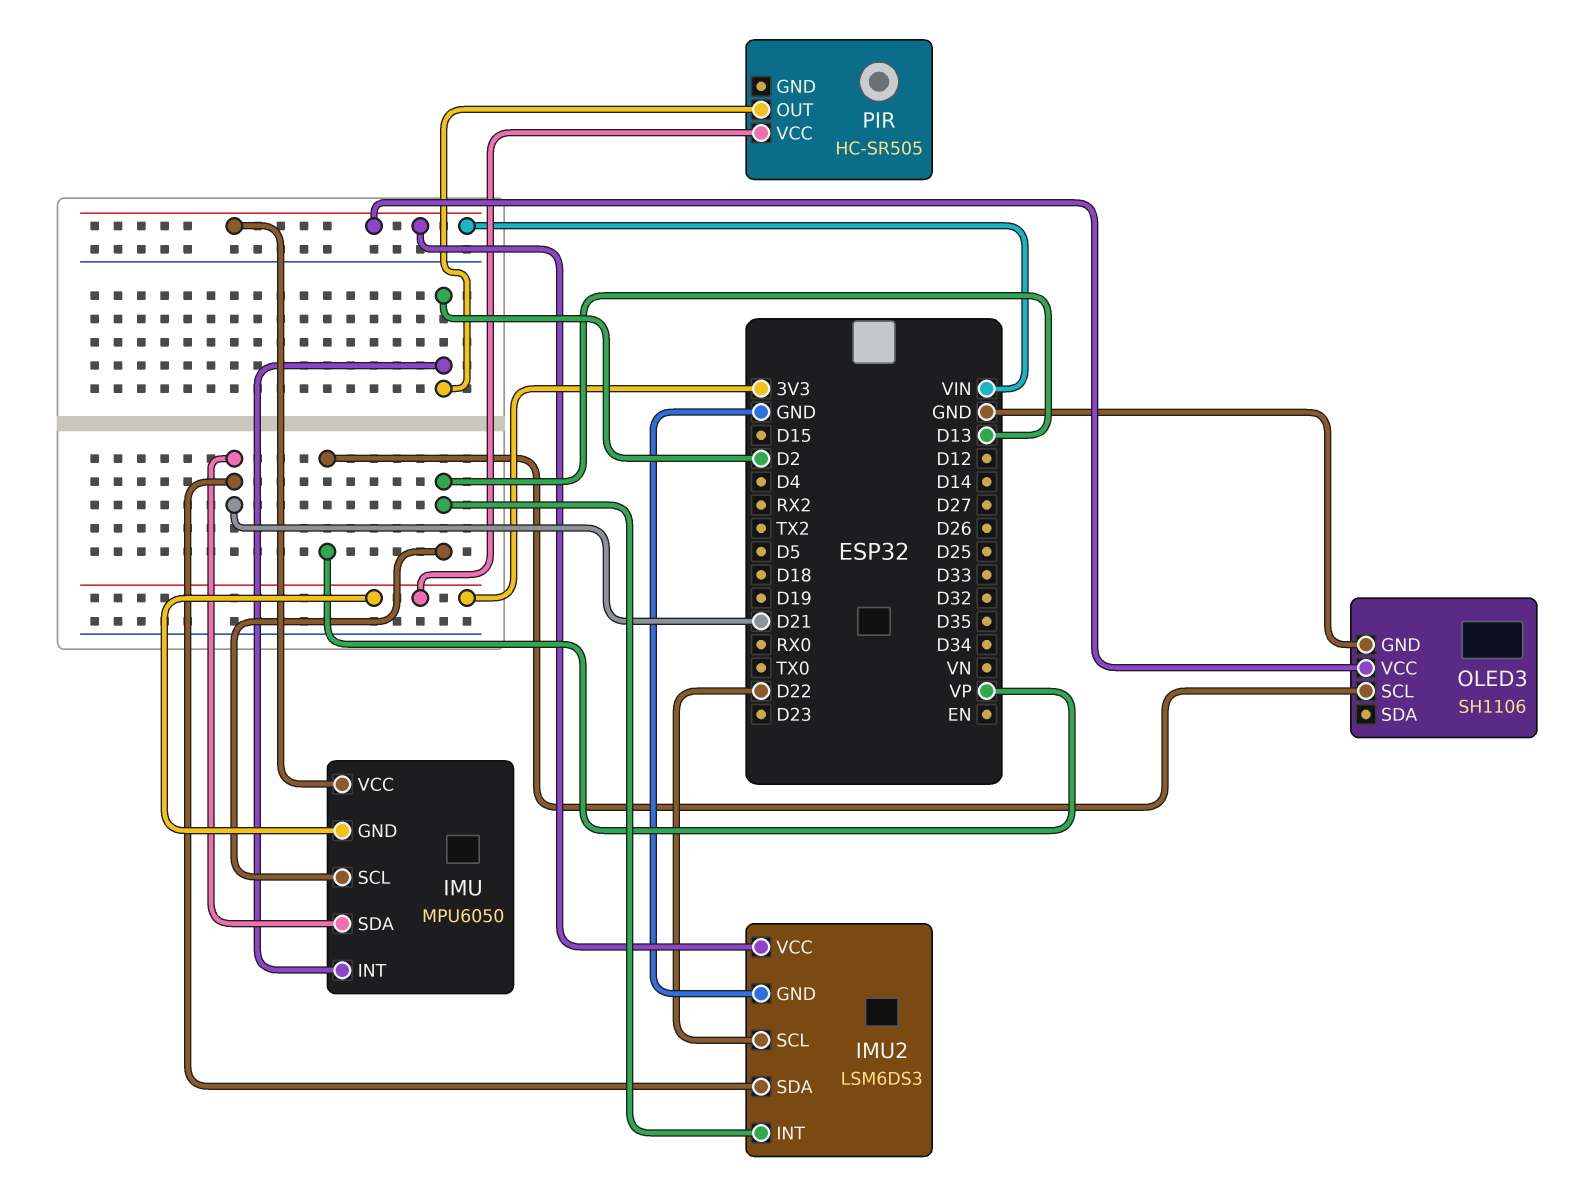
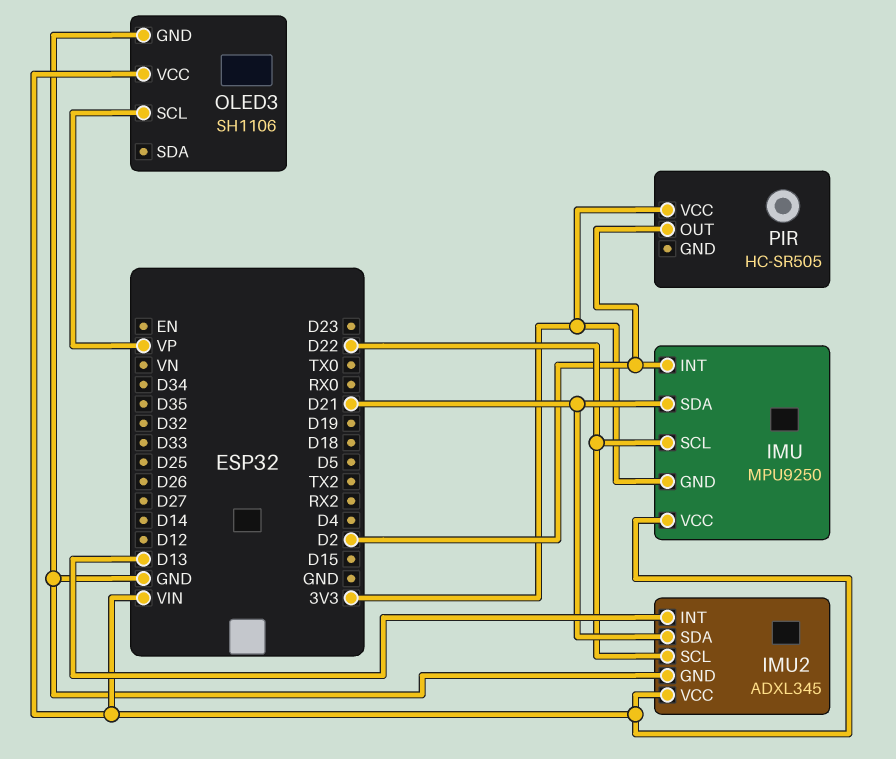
IMU: MPU6050 -> MPU9250
IMU pin SCL: D13 -> D22
IMU2: LSM6DS3 -> ADXL345

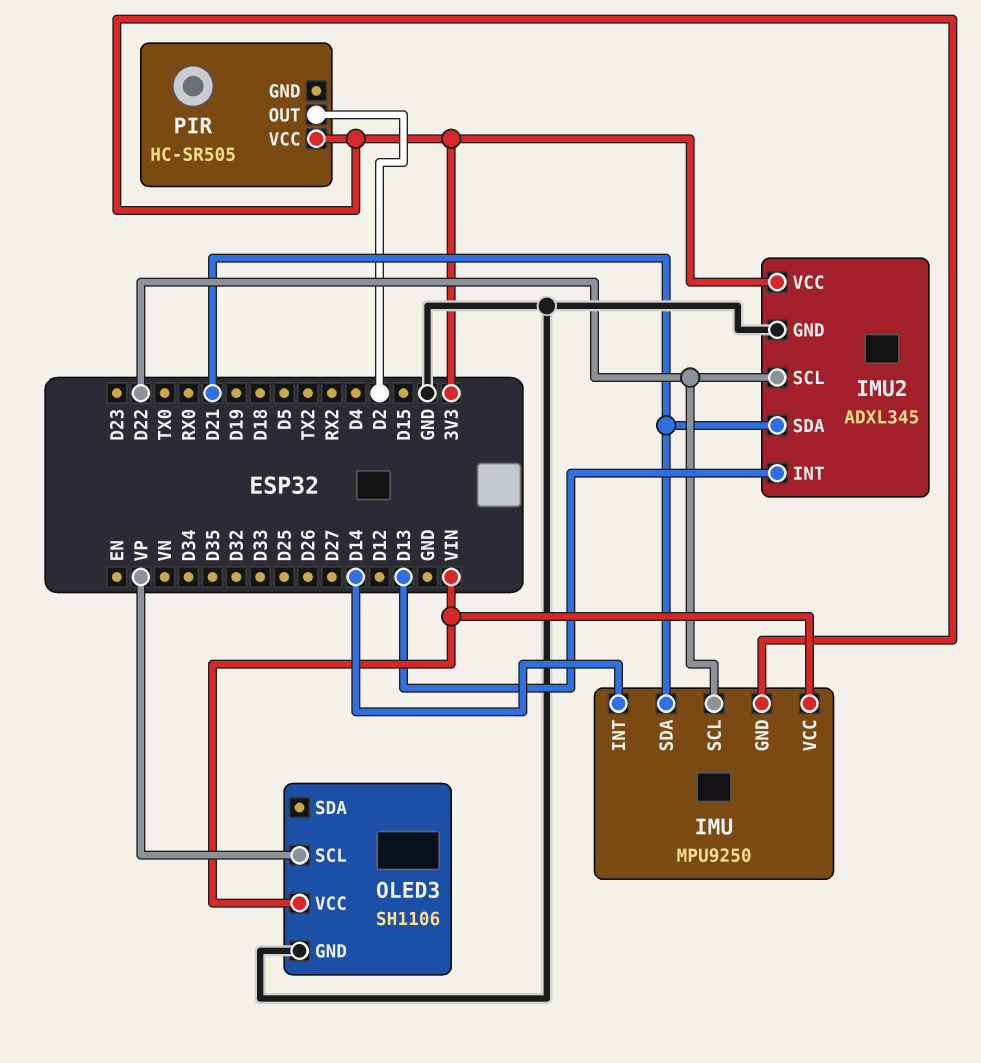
IMU pin INT: D2 -> D14
IMU2 pin VCC: VIN -> 3V3

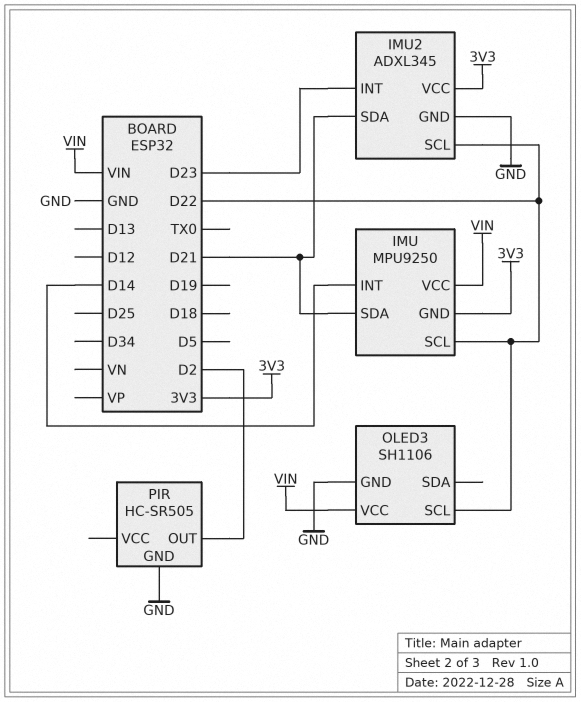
IMU2 pin INT: D13 -> D23
OLED3 pin SCL: VP -> D22
PIR pin GND: none -> GND
PIR pin VCC: 3V3 -> none

